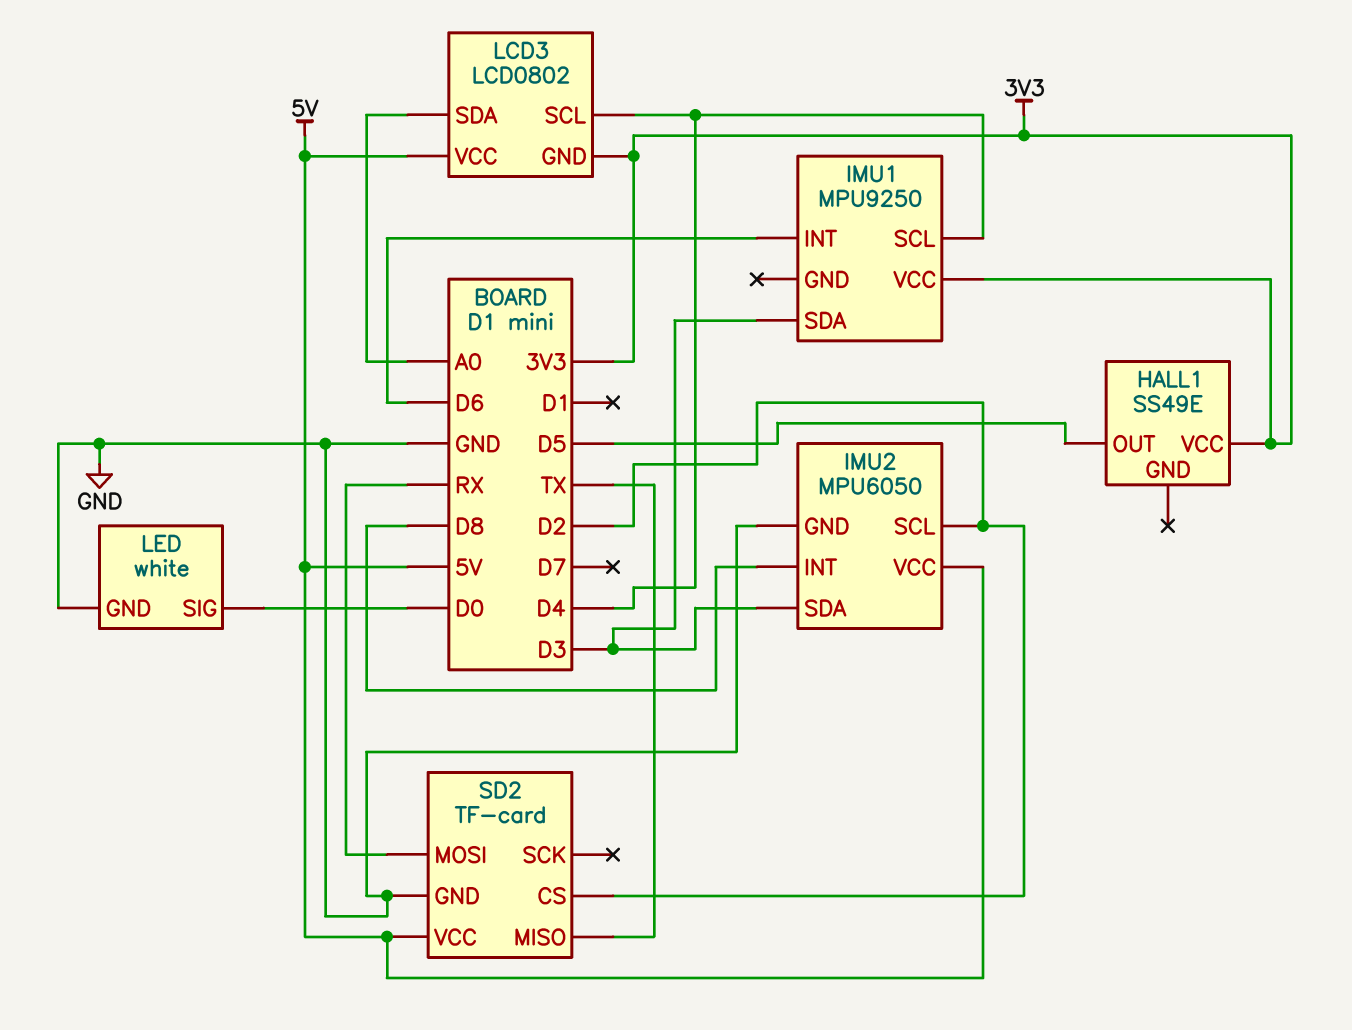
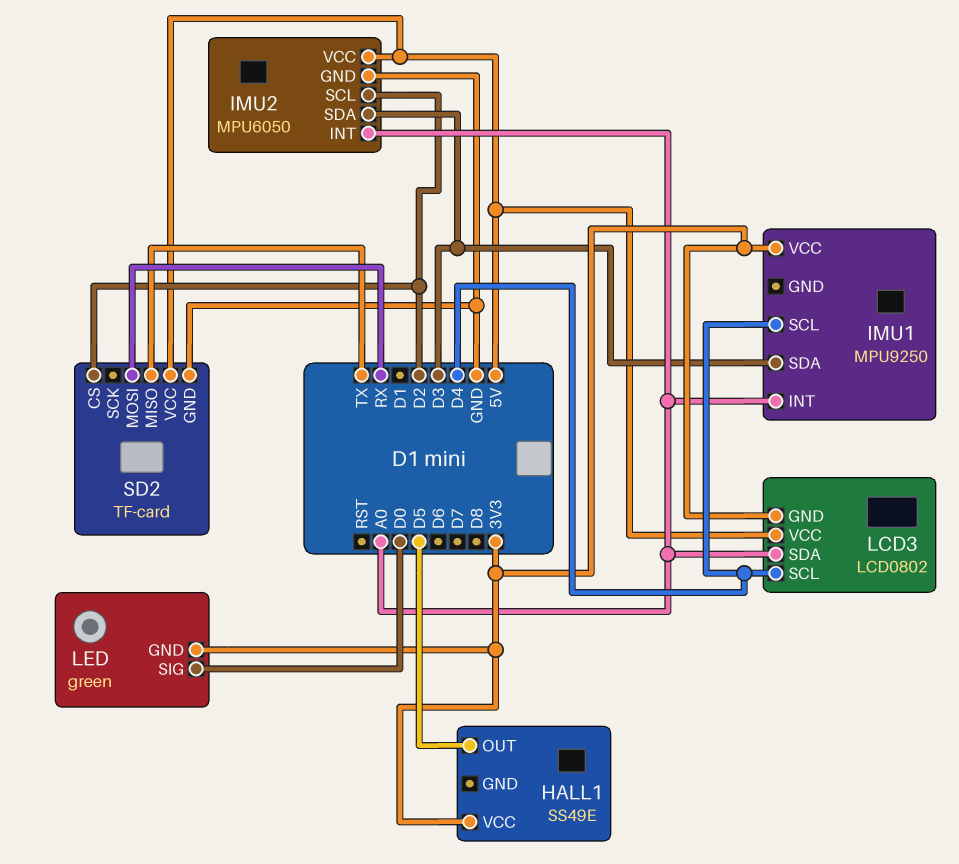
IMU1 pin INT: D6 -> A0
IMU2 pin INT: D8 -> A0
LED: white -> green
LED pin GND: GND -> 3V3

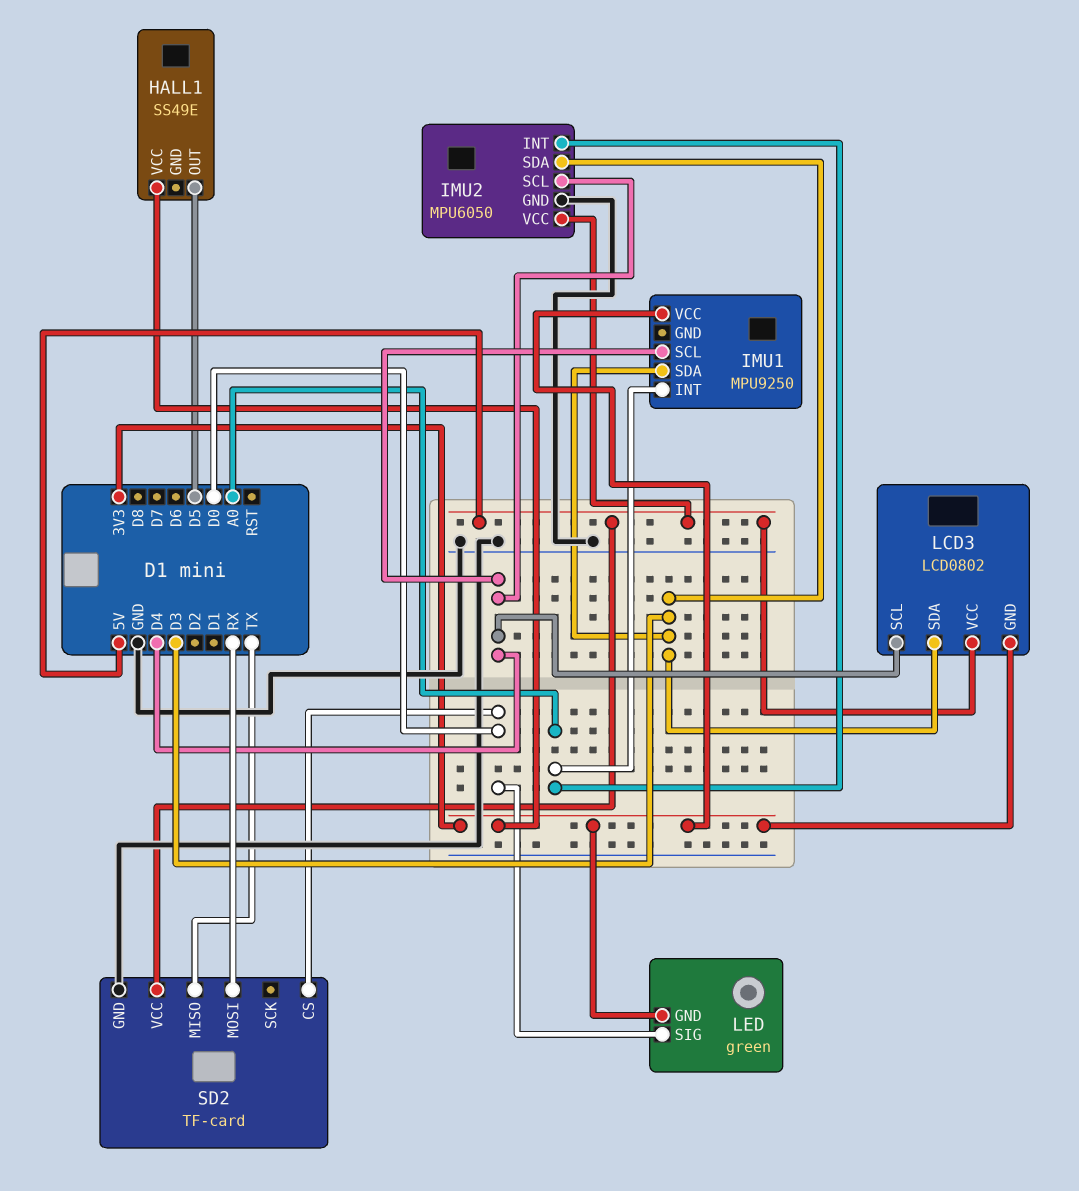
IMU2 pin SCL: D2 -> D4
LCD3 pin SDA: A0 -> D3
SD2 pin CS: D2 -> D0

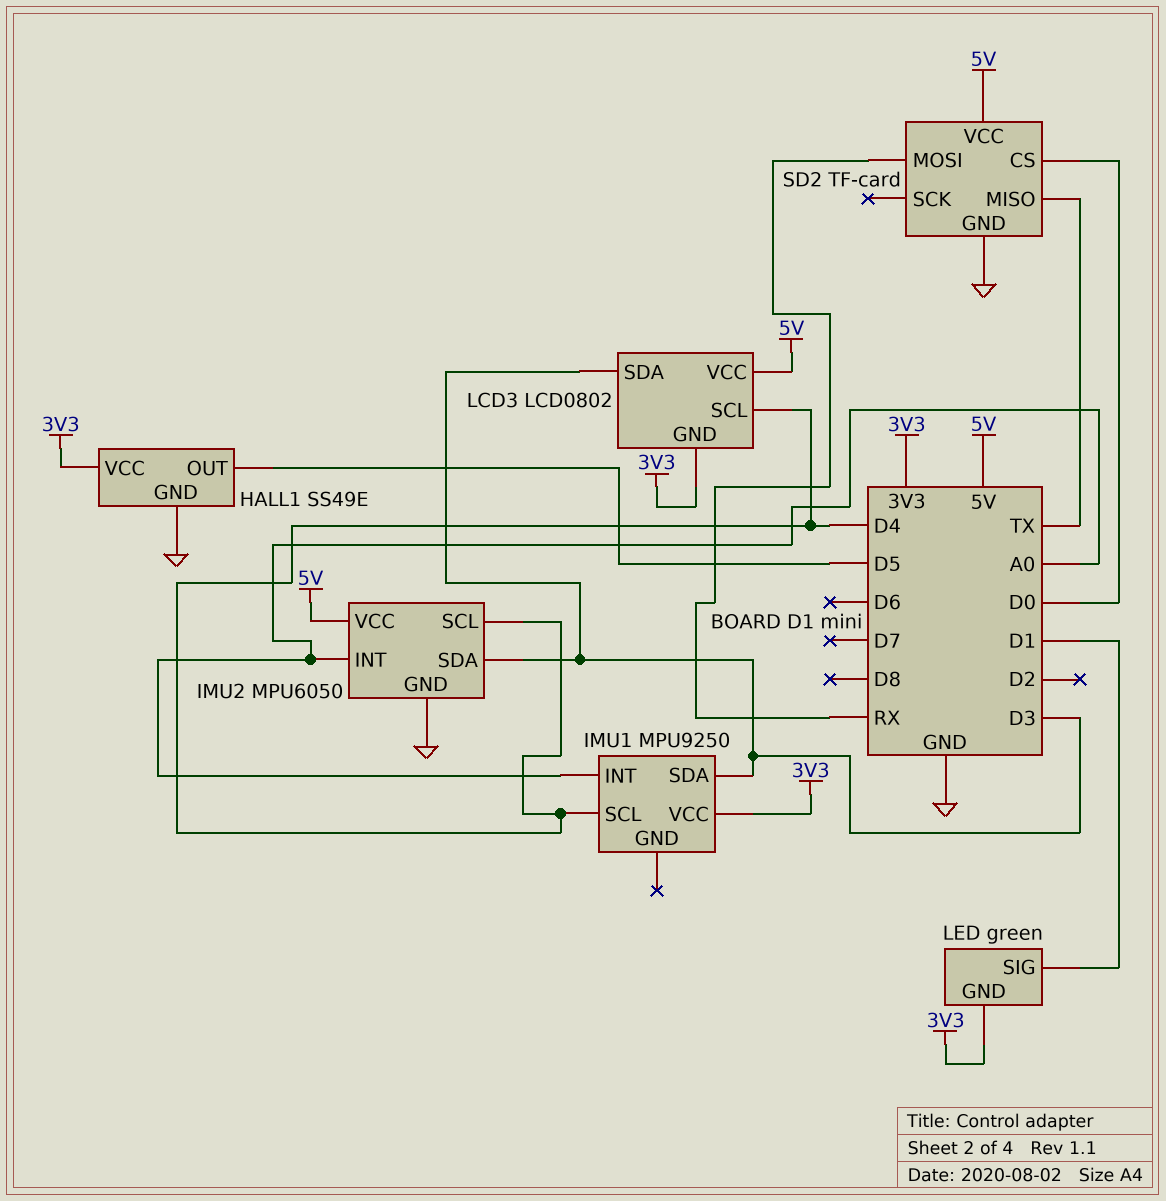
HALL1 pin GND: none -> GND
LED pin SIG: D0 -> D1

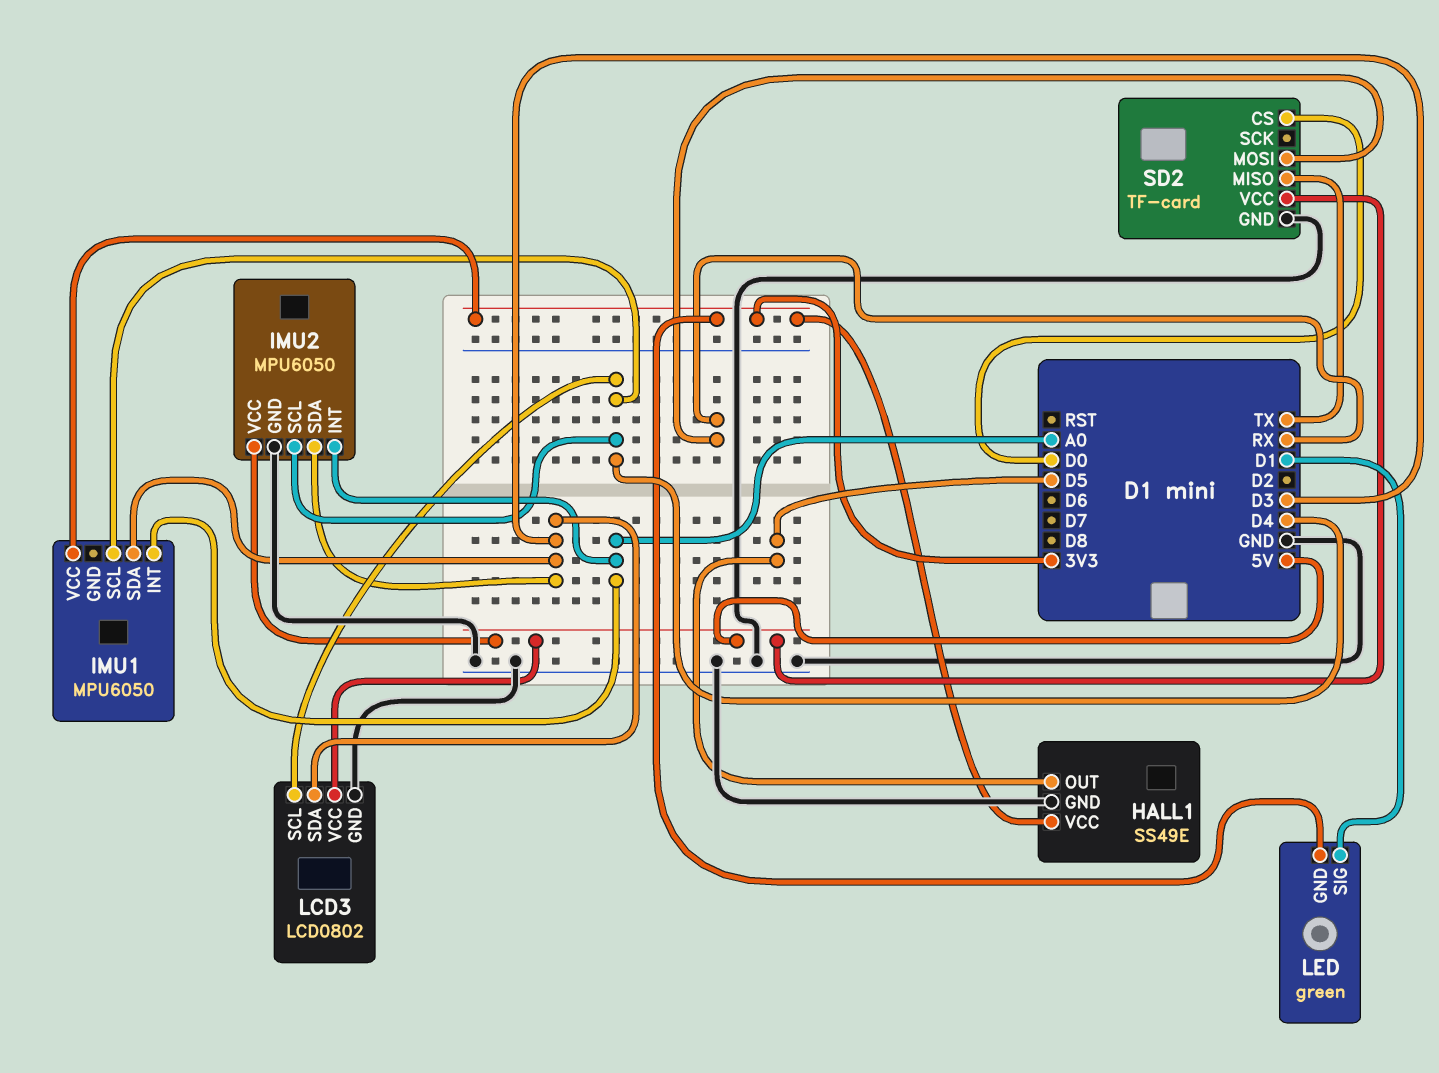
IMU1: MPU9250 -> MPU6050
LCD3 pin GND: 3V3 -> GND

